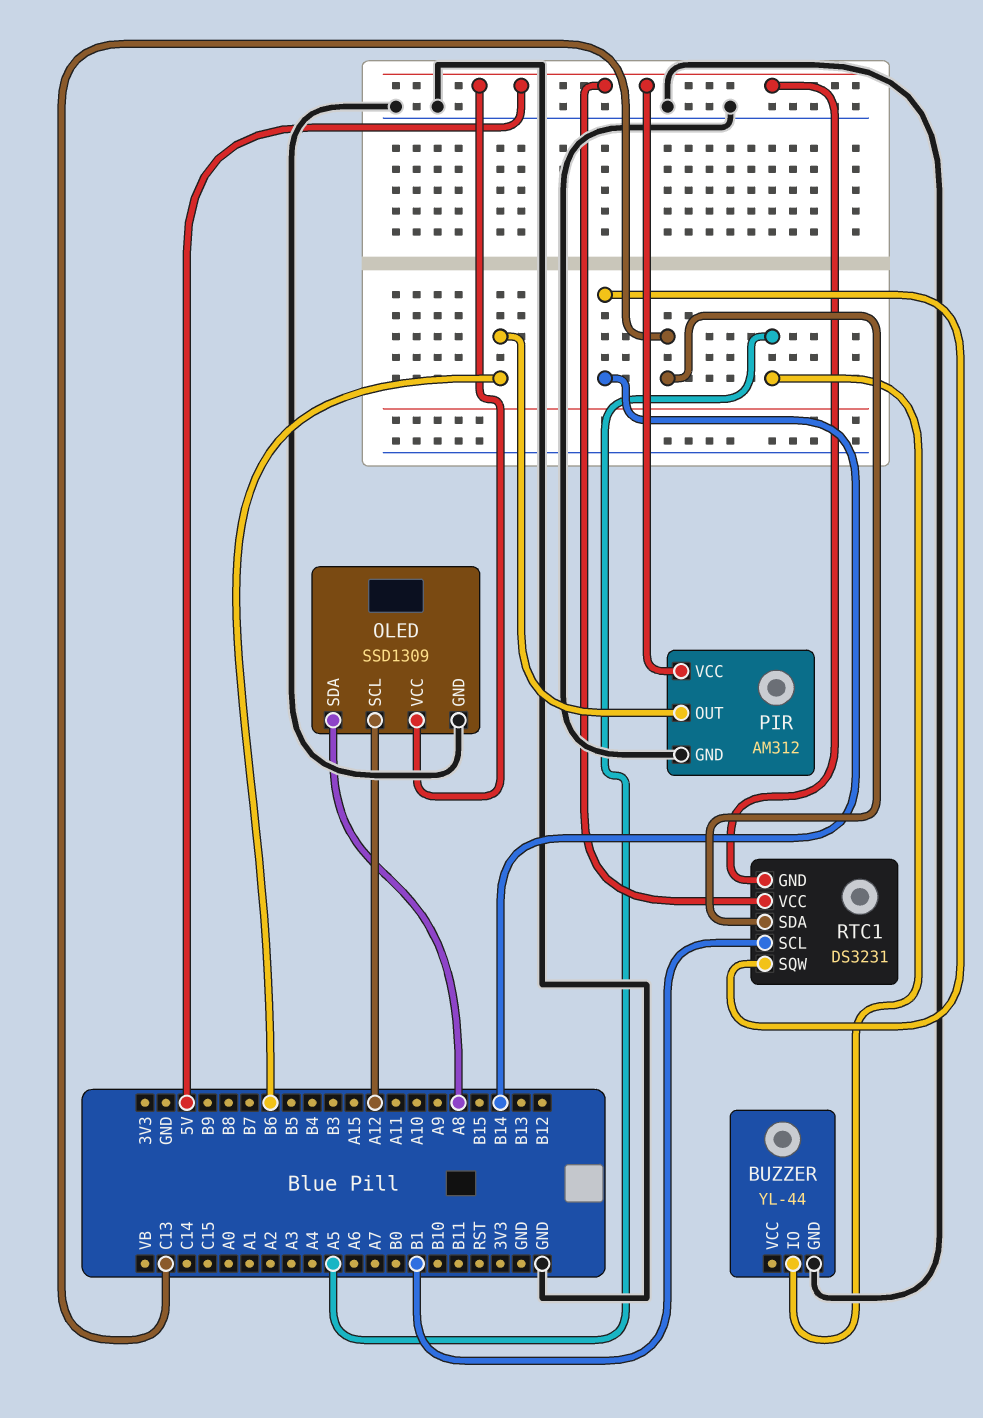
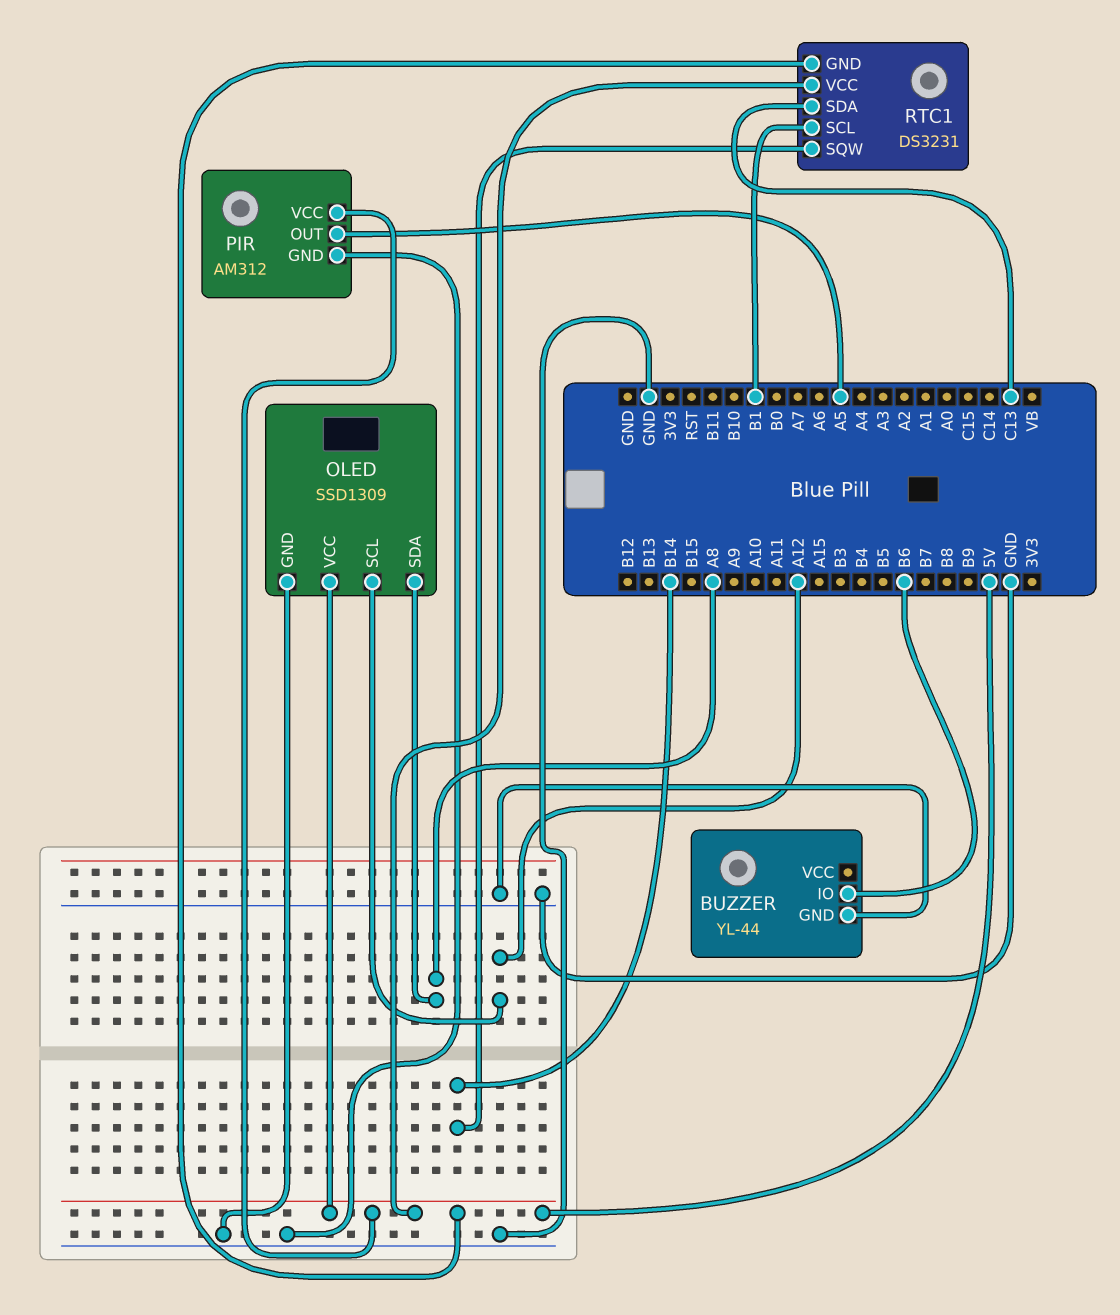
BUZZER pin IO: A5 -> B6
PIR pin OUT: B6 -> A5

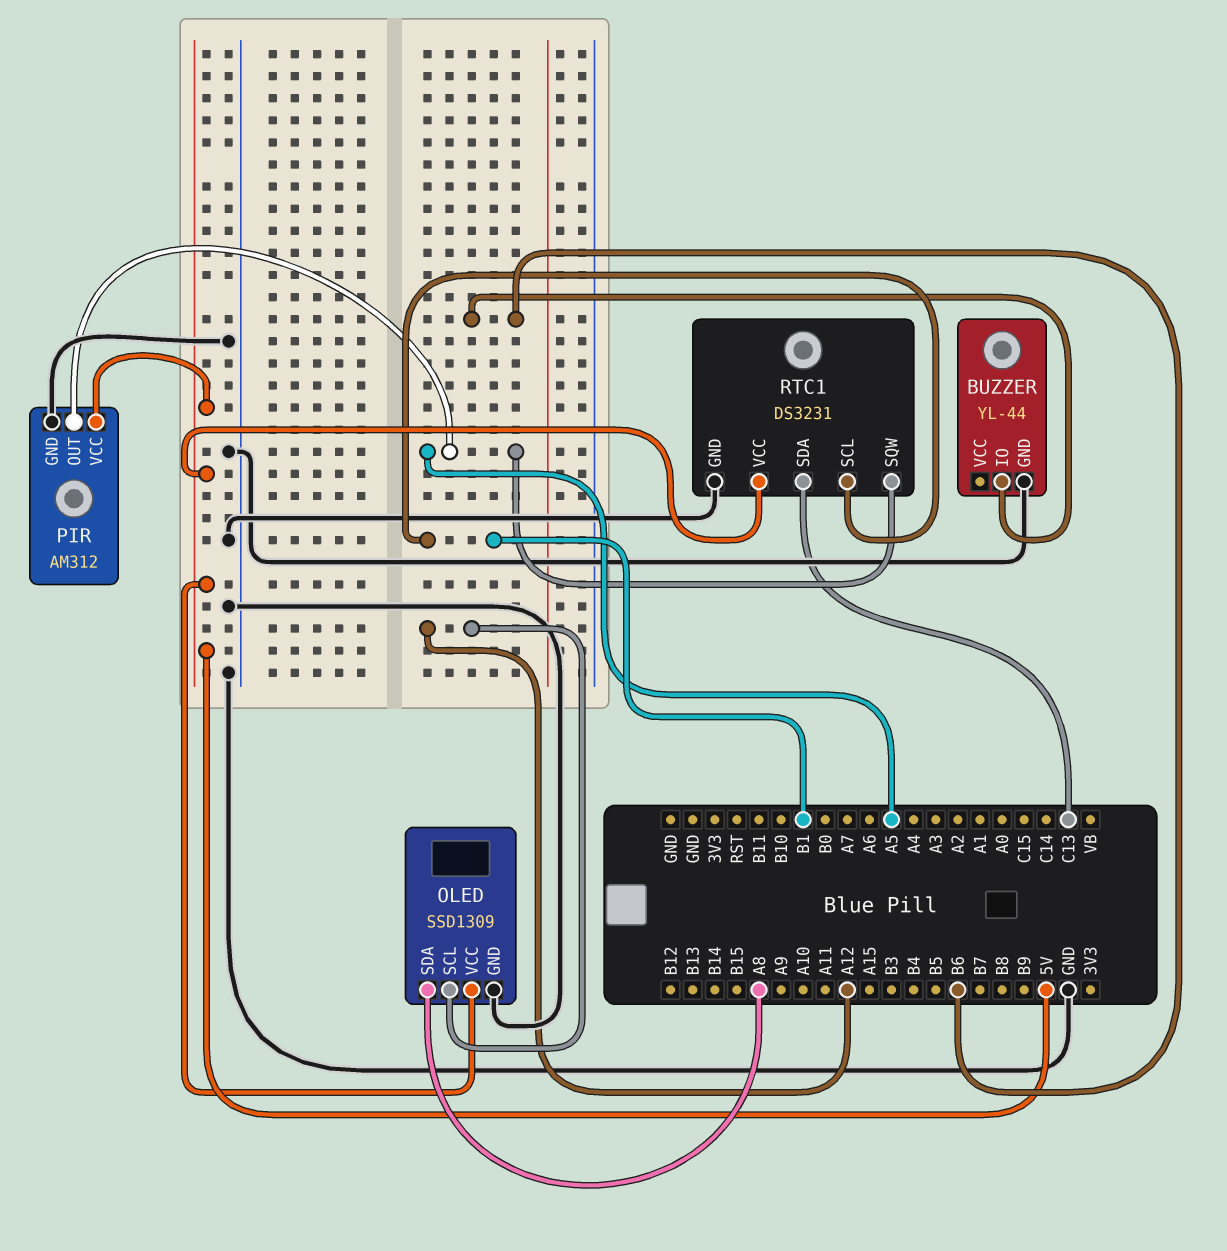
RTC1 pin GND: 5V -> GND
RTC1 pin SQW: B14 -> A5

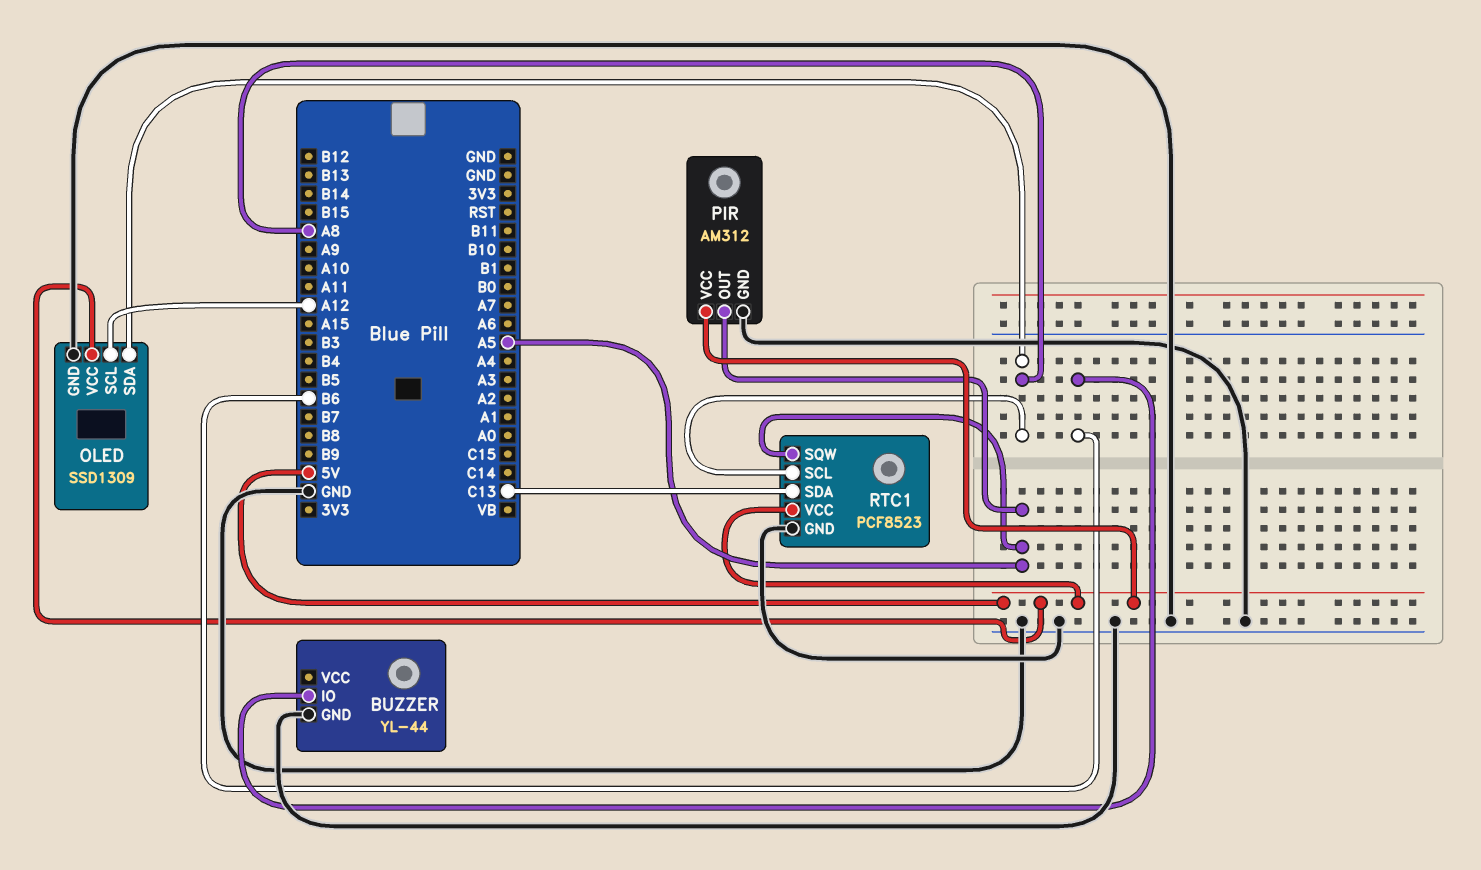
RTC1: DS3231 -> PCF8523
RTC1 pin SCL: B1 -> A8

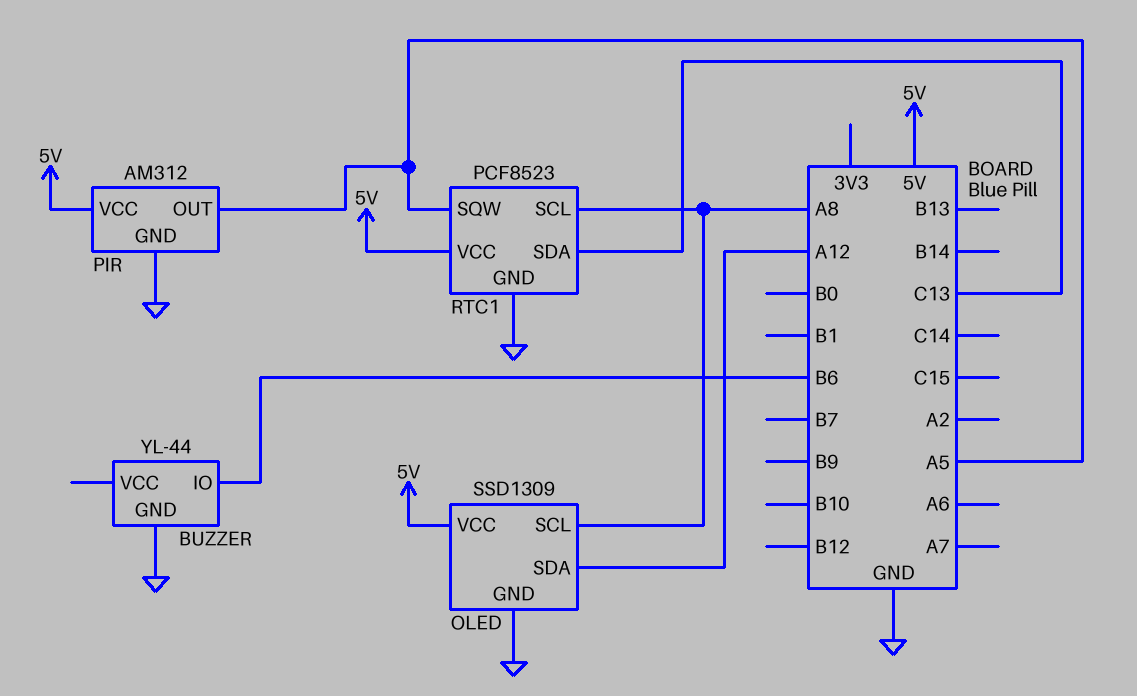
OLED pin SCL: A12 -> A8
OLED pin SDA: A8 -> A12

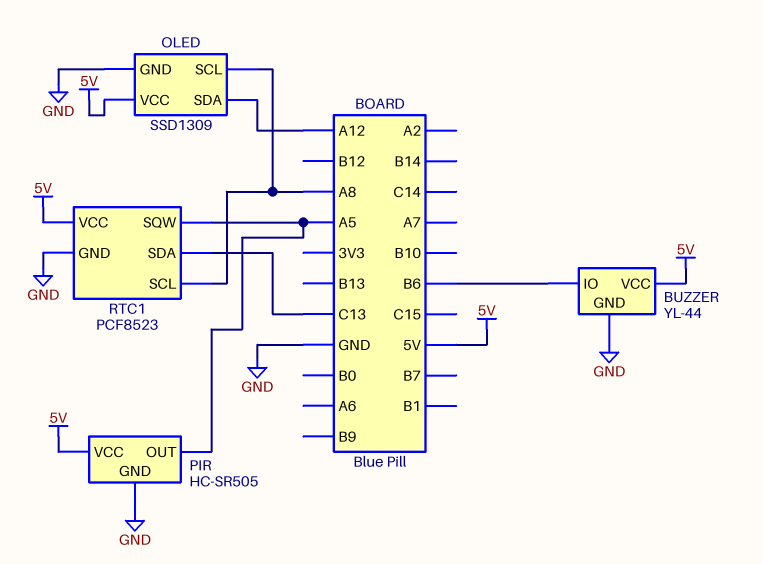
BUZZER pin VCC: none -> 5V
PIR: AM312 -> HC-SR505

